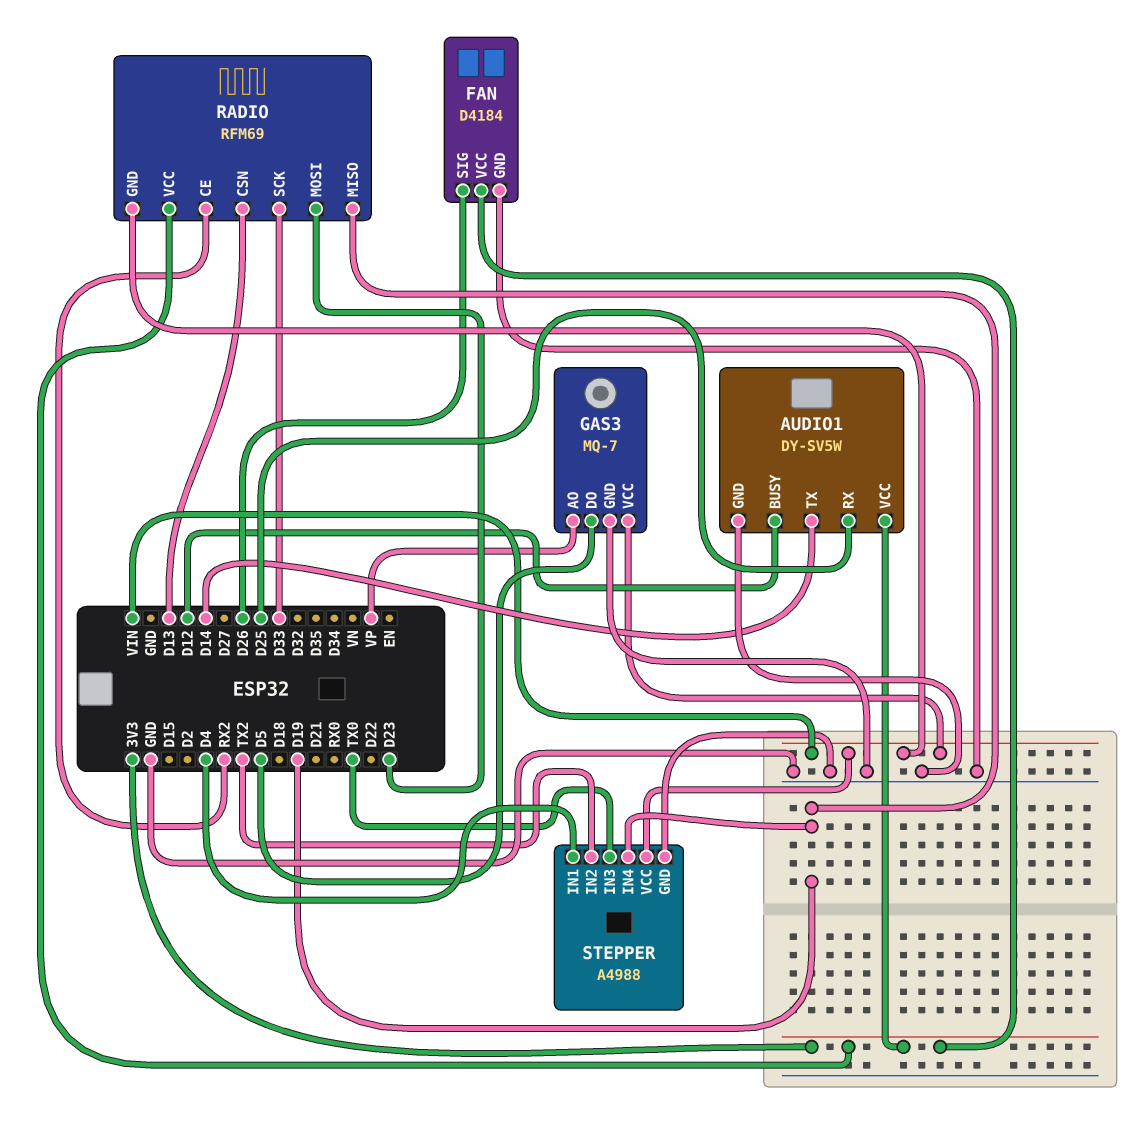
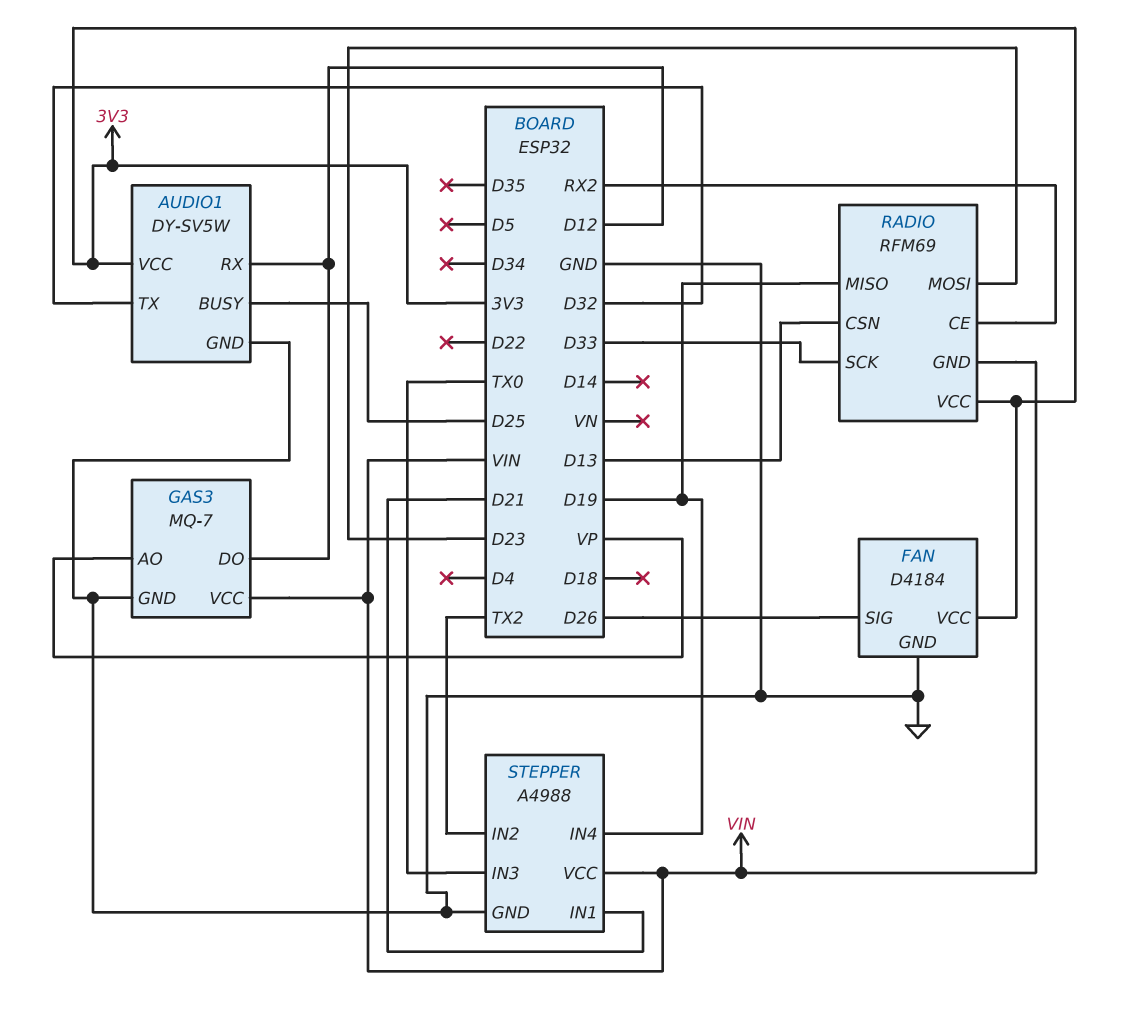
AUDIO1 pin BUSY: D12 -> D25
AUDIO1 pin RX: D25 -> D12
AUDIO1 pin TX: D14 -> D32
GAS3 pin DO: D5 -> D12
STEPPER pin IN1: D4 -> D21

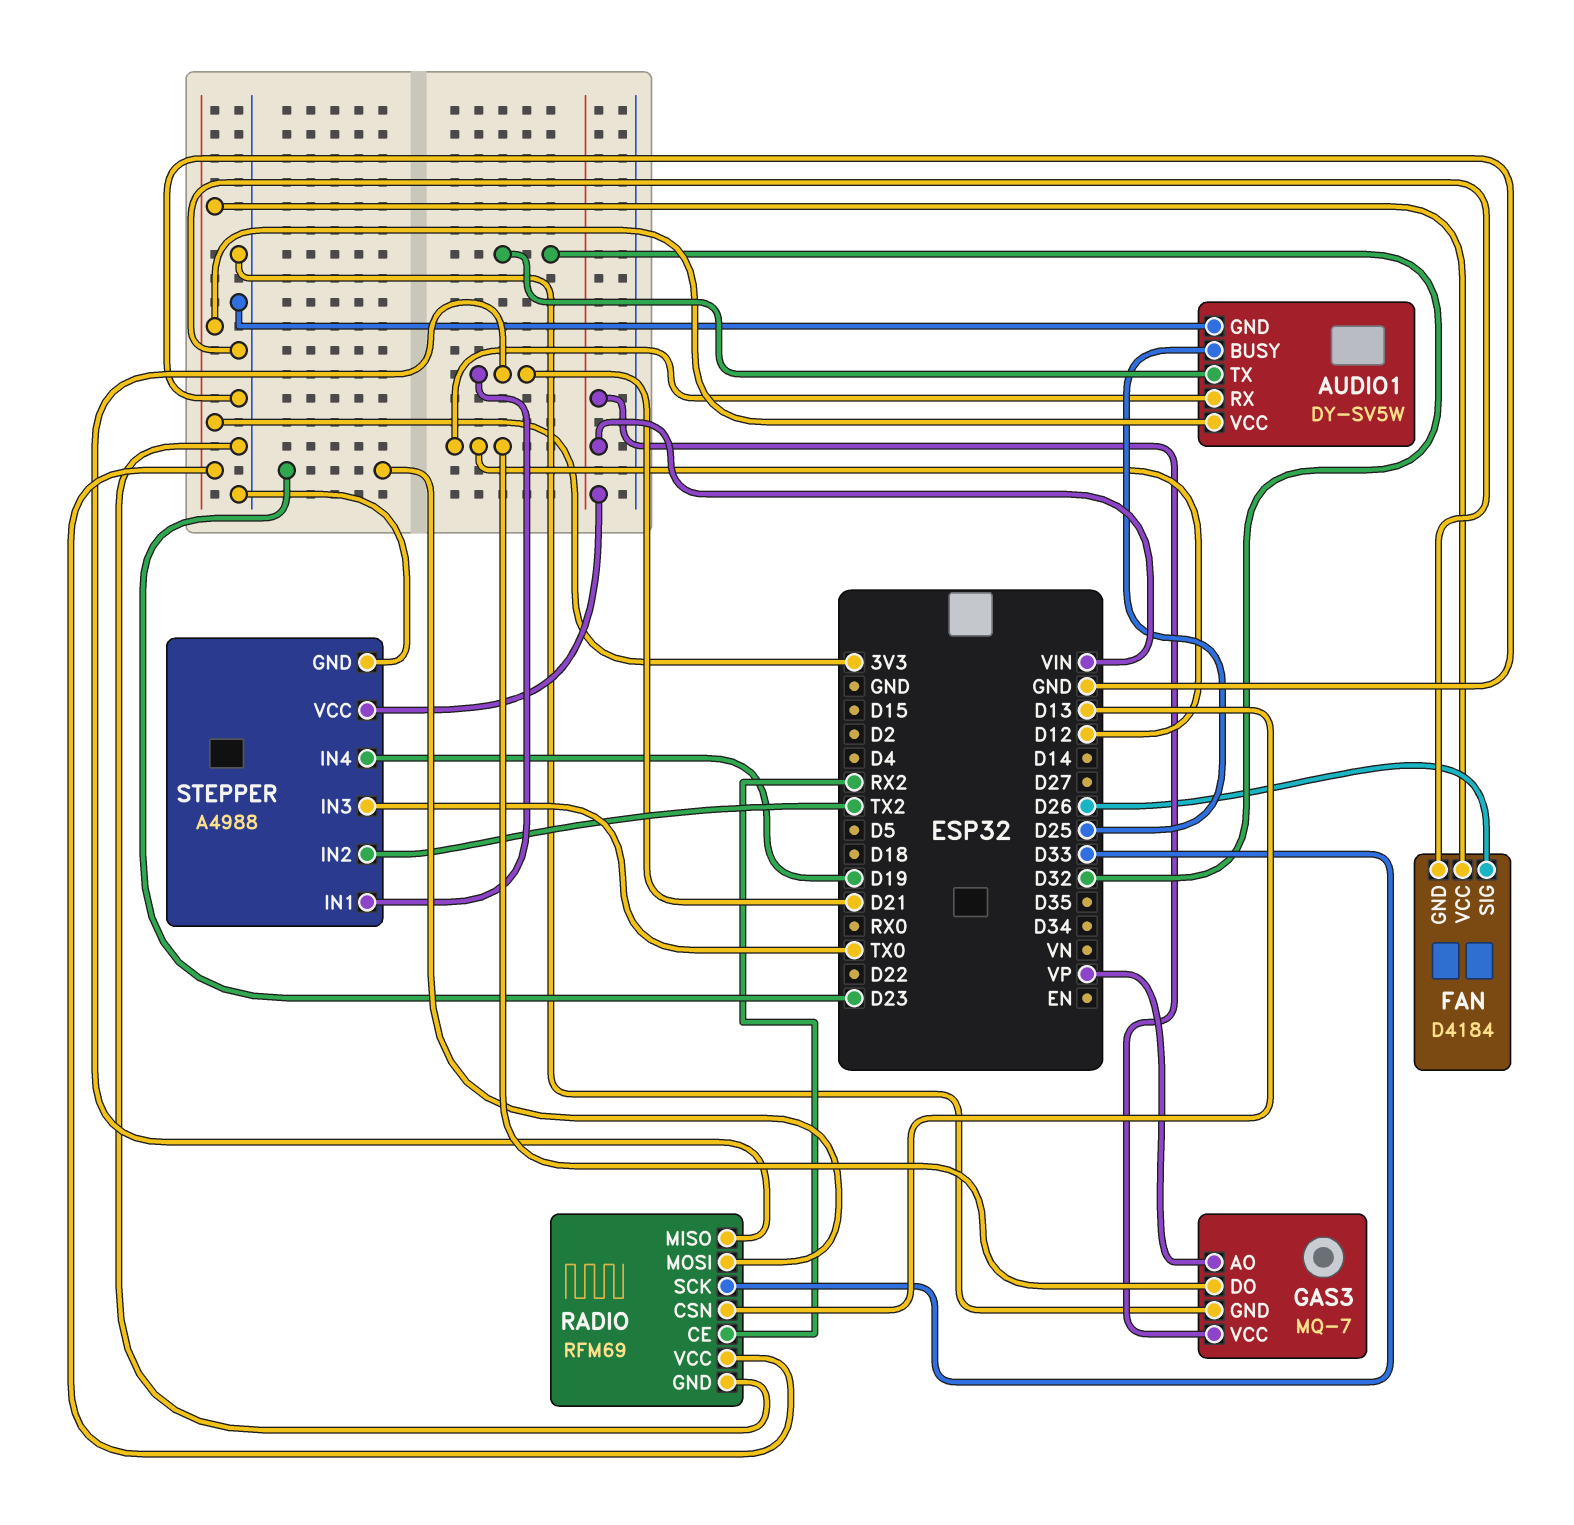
RADIO pin GND: VIN -> GND
RADIO pin MISO: D19 -> D21

